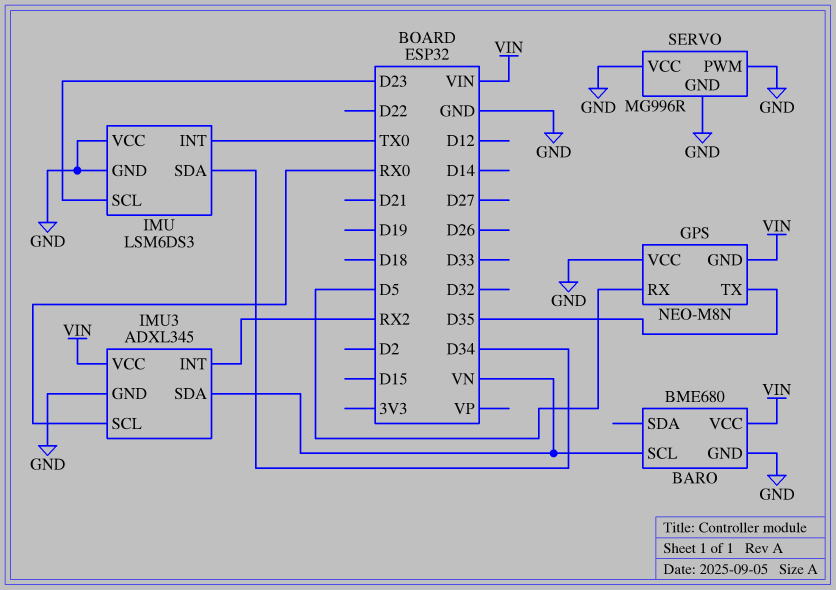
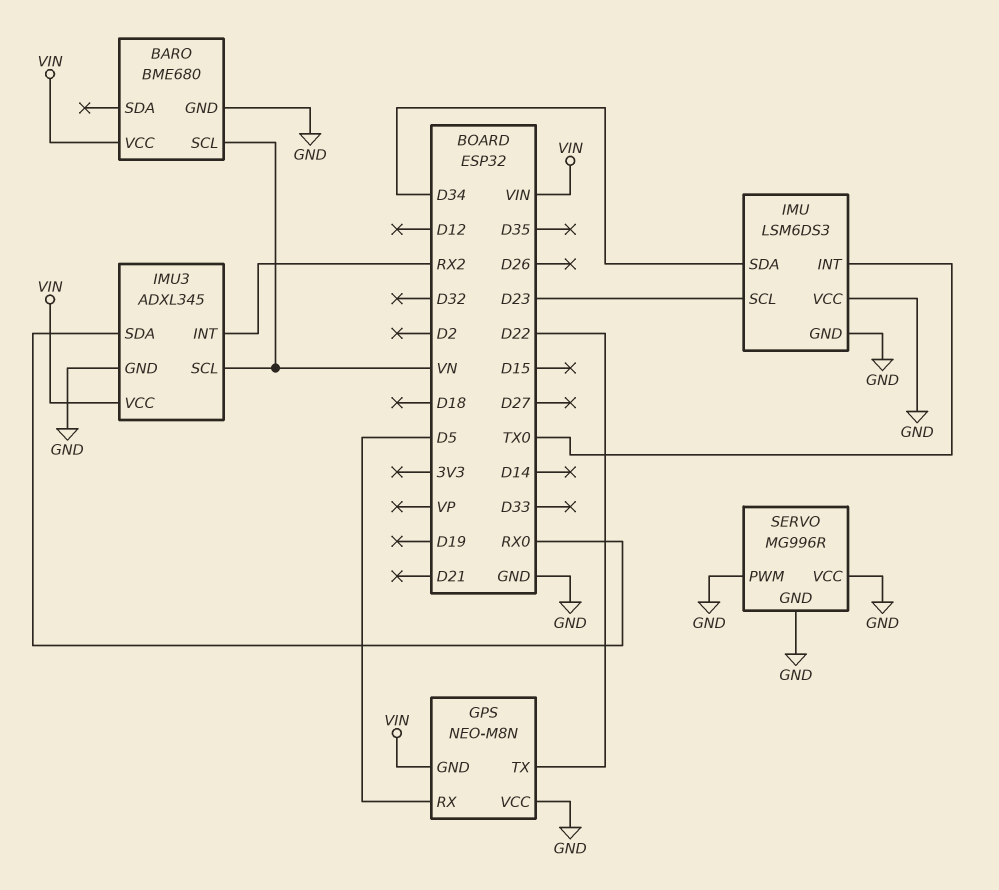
GPS pin TX: D35 -> D22
IMU3 pin SCL: RX0 -> VN
IMU3 pin SDA: VN -> RX0

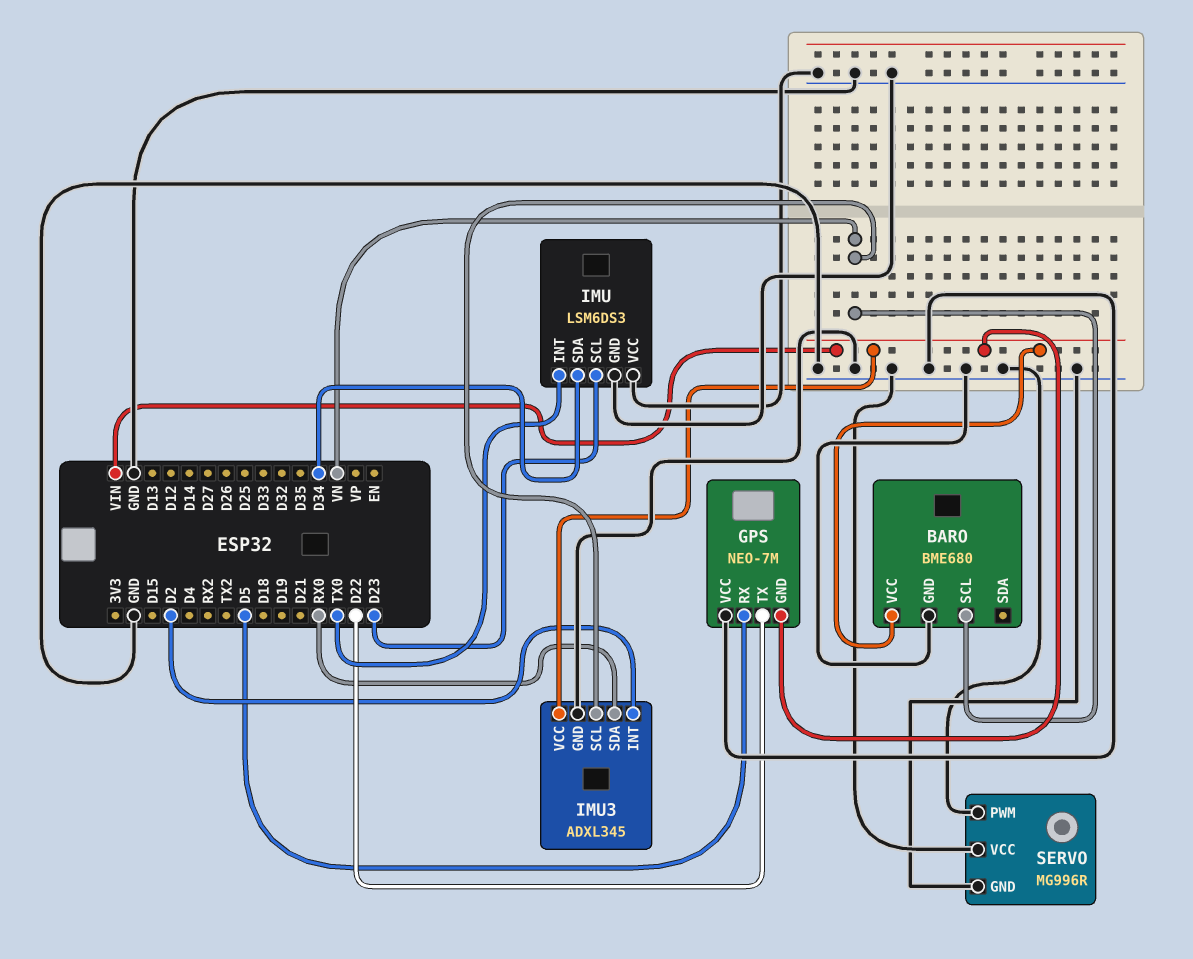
GPS: NEO-M8N -> NEO-7M
IMU3 pin INT: RX2 -> D2

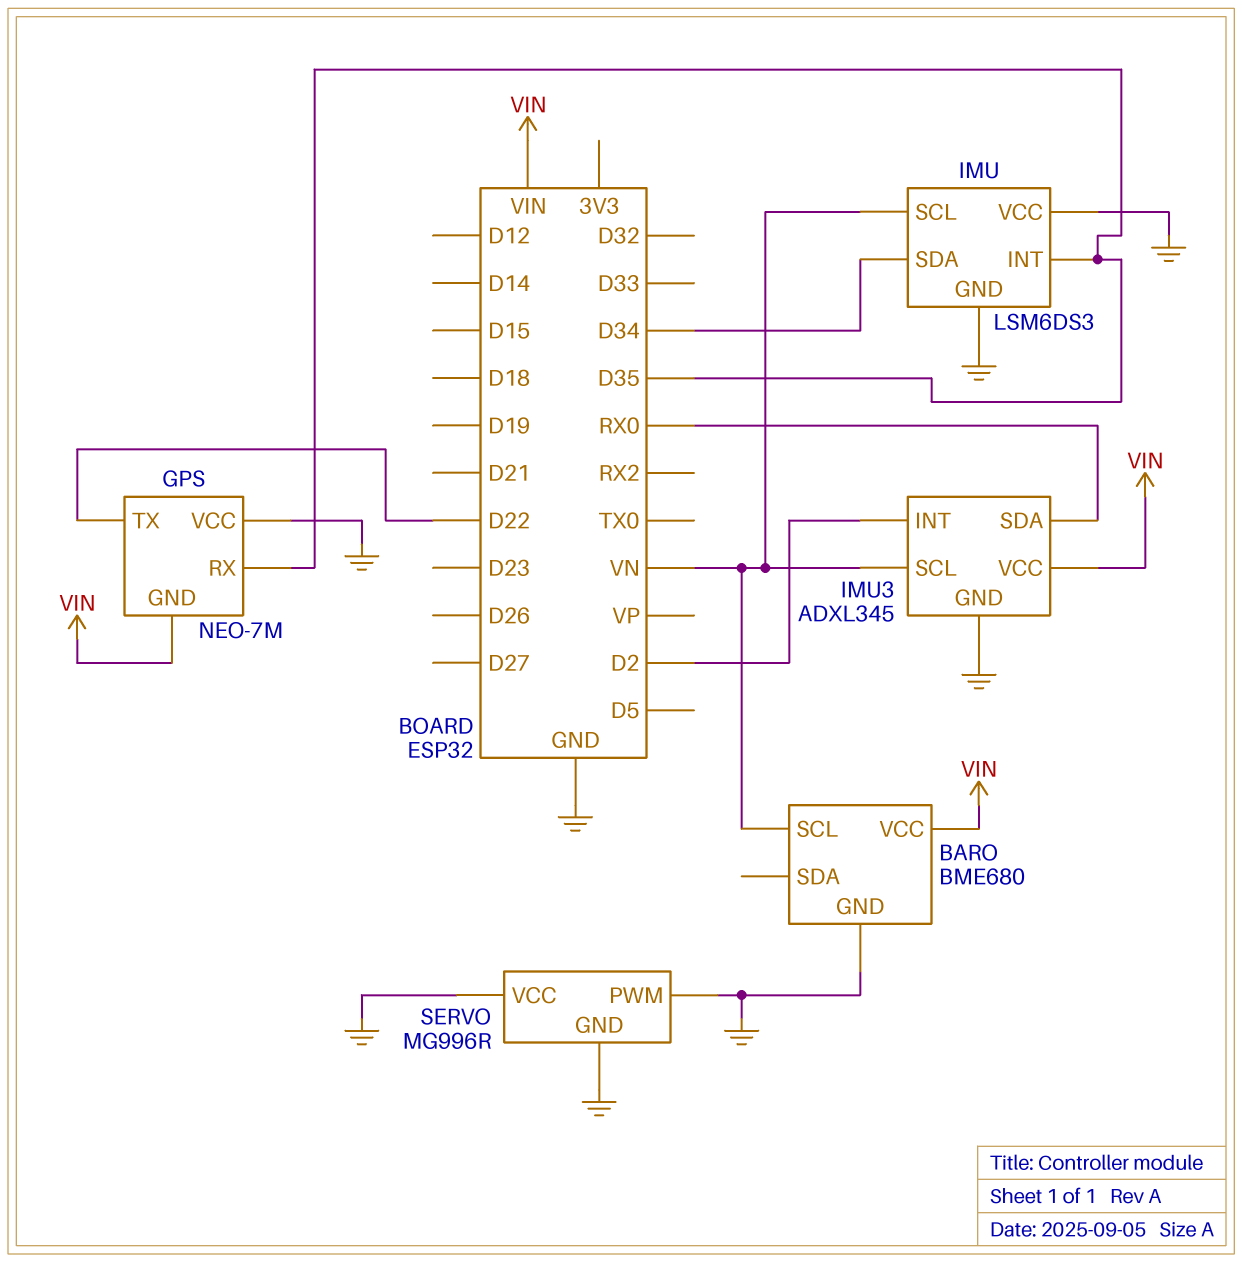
GPS pin RX: D5 -> D35
IMU pin INT: TX0 -> D35
IMU pin SCL: D23 -> VN

